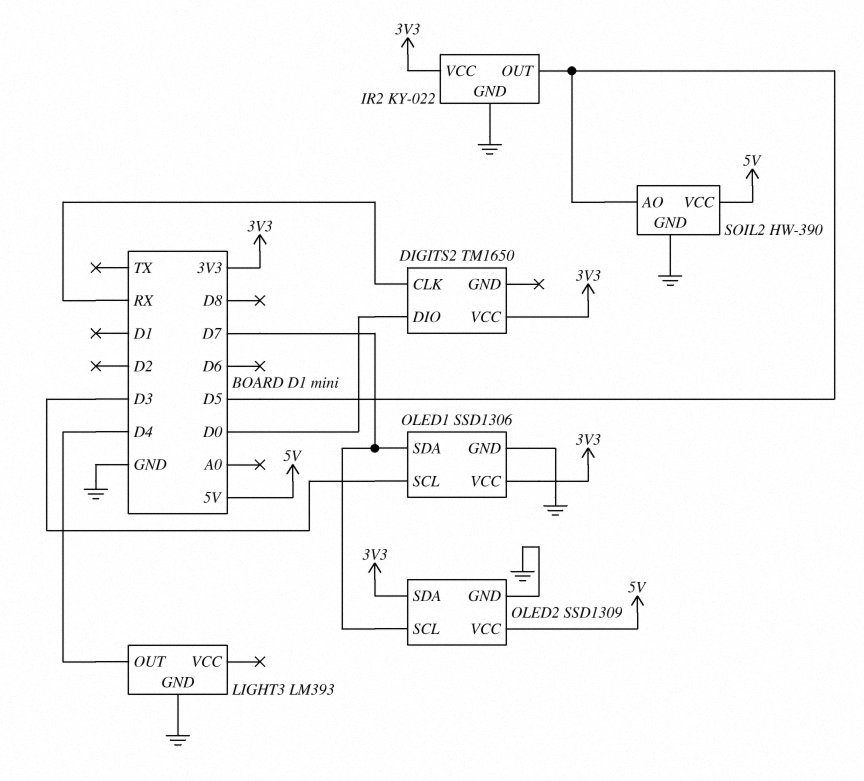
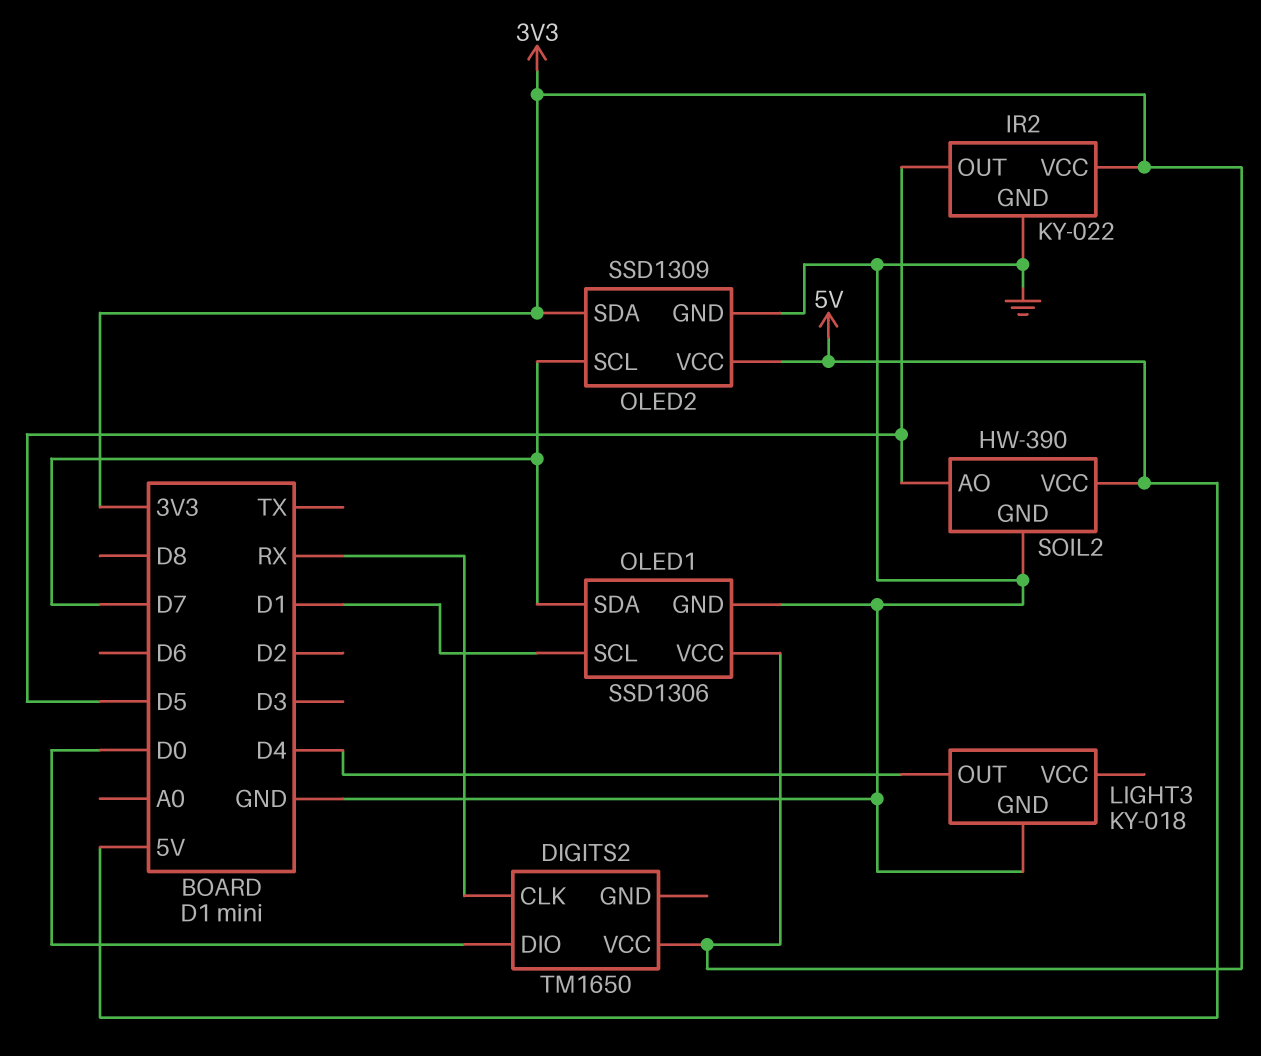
LIGHT3: LM393 -> KY-018
OLED1 pin SCL: D3 -> D1

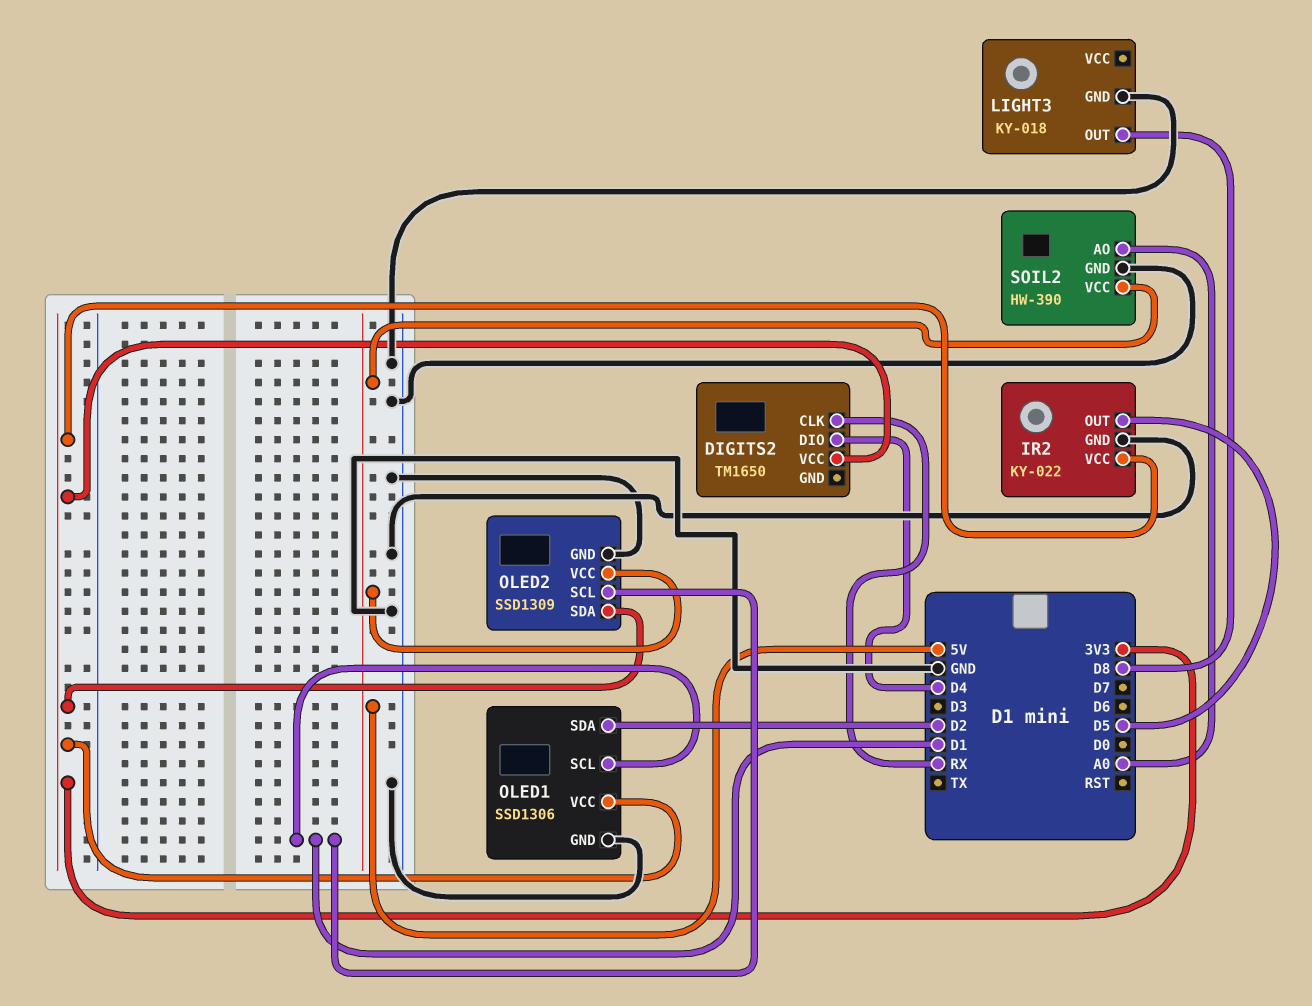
DIGITS2 pin DIO: D0 -> D4
LIGHT3 pin OUT: D4 -> D8
OLED1 pin SDA: D7 -> D2
OLED2 pin SCL: D7 -> D1
SOIL2 pin AO: D5 -> A0

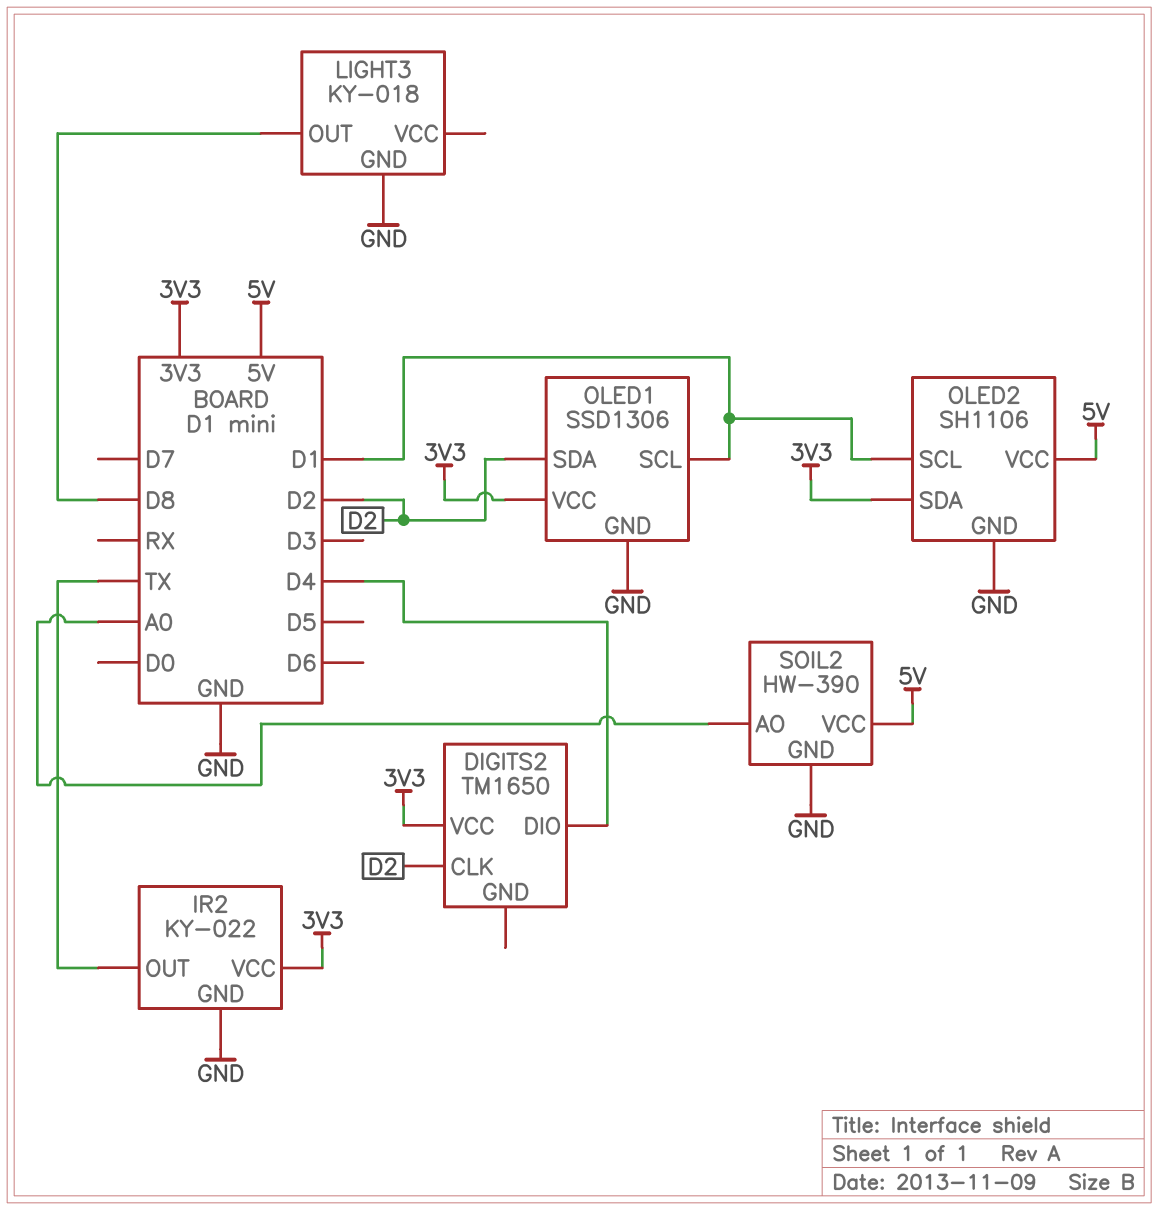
DIGITS2 pin CLK: RX -> D2
IR2 pin OUT: D5 -> TX
OLED2: SSD1309 -> SH1106

